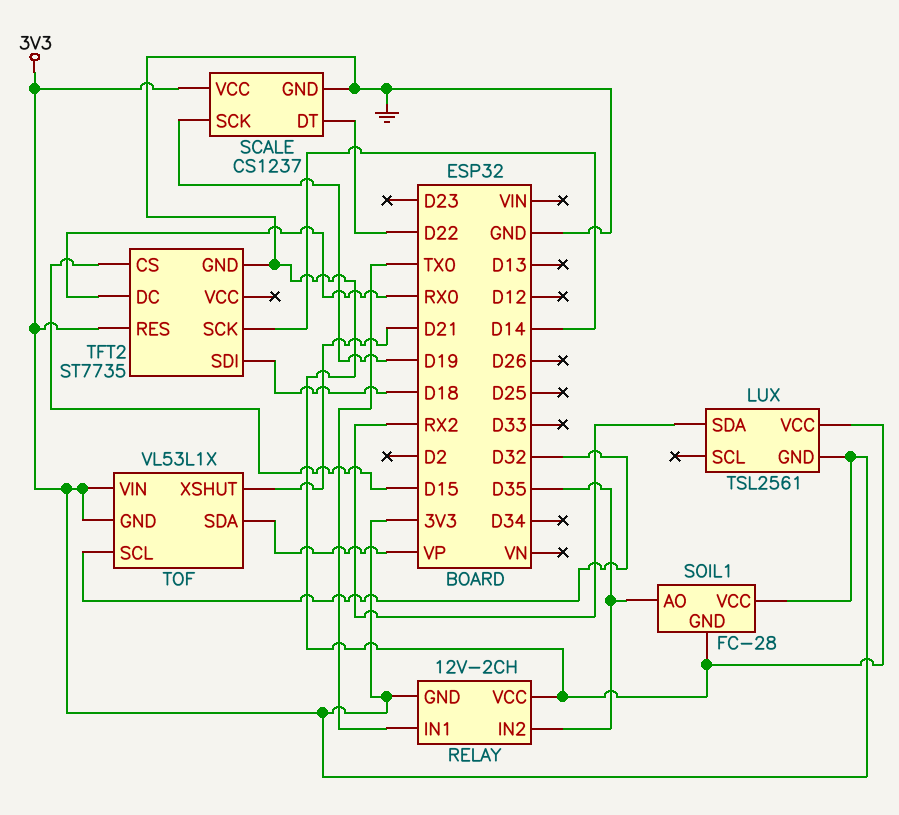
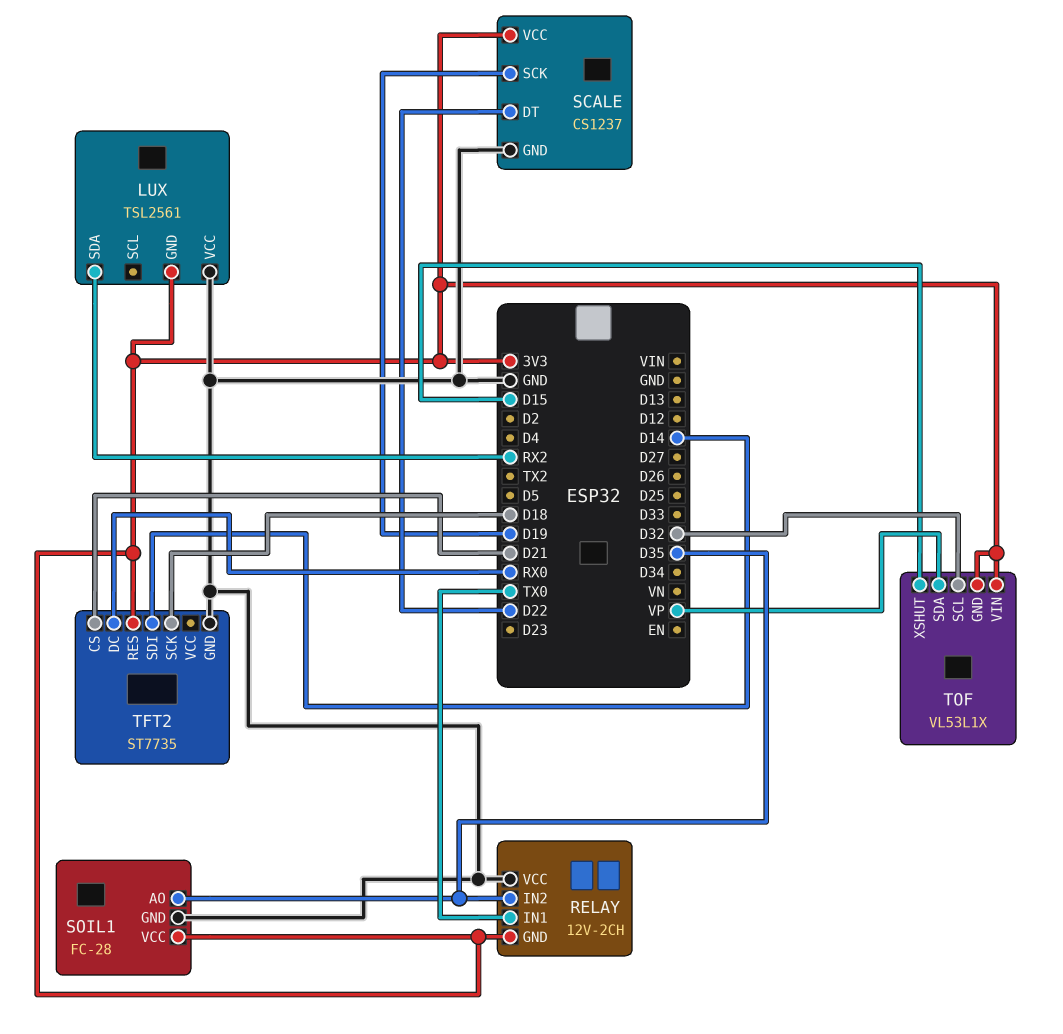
TFT2 pin CS: D15 -> D21
TFT2 pin SCK: D14 -> D18
TFT2 pin SDI: D18 -> D14
TOF pin XSHUT: D21 -> D15

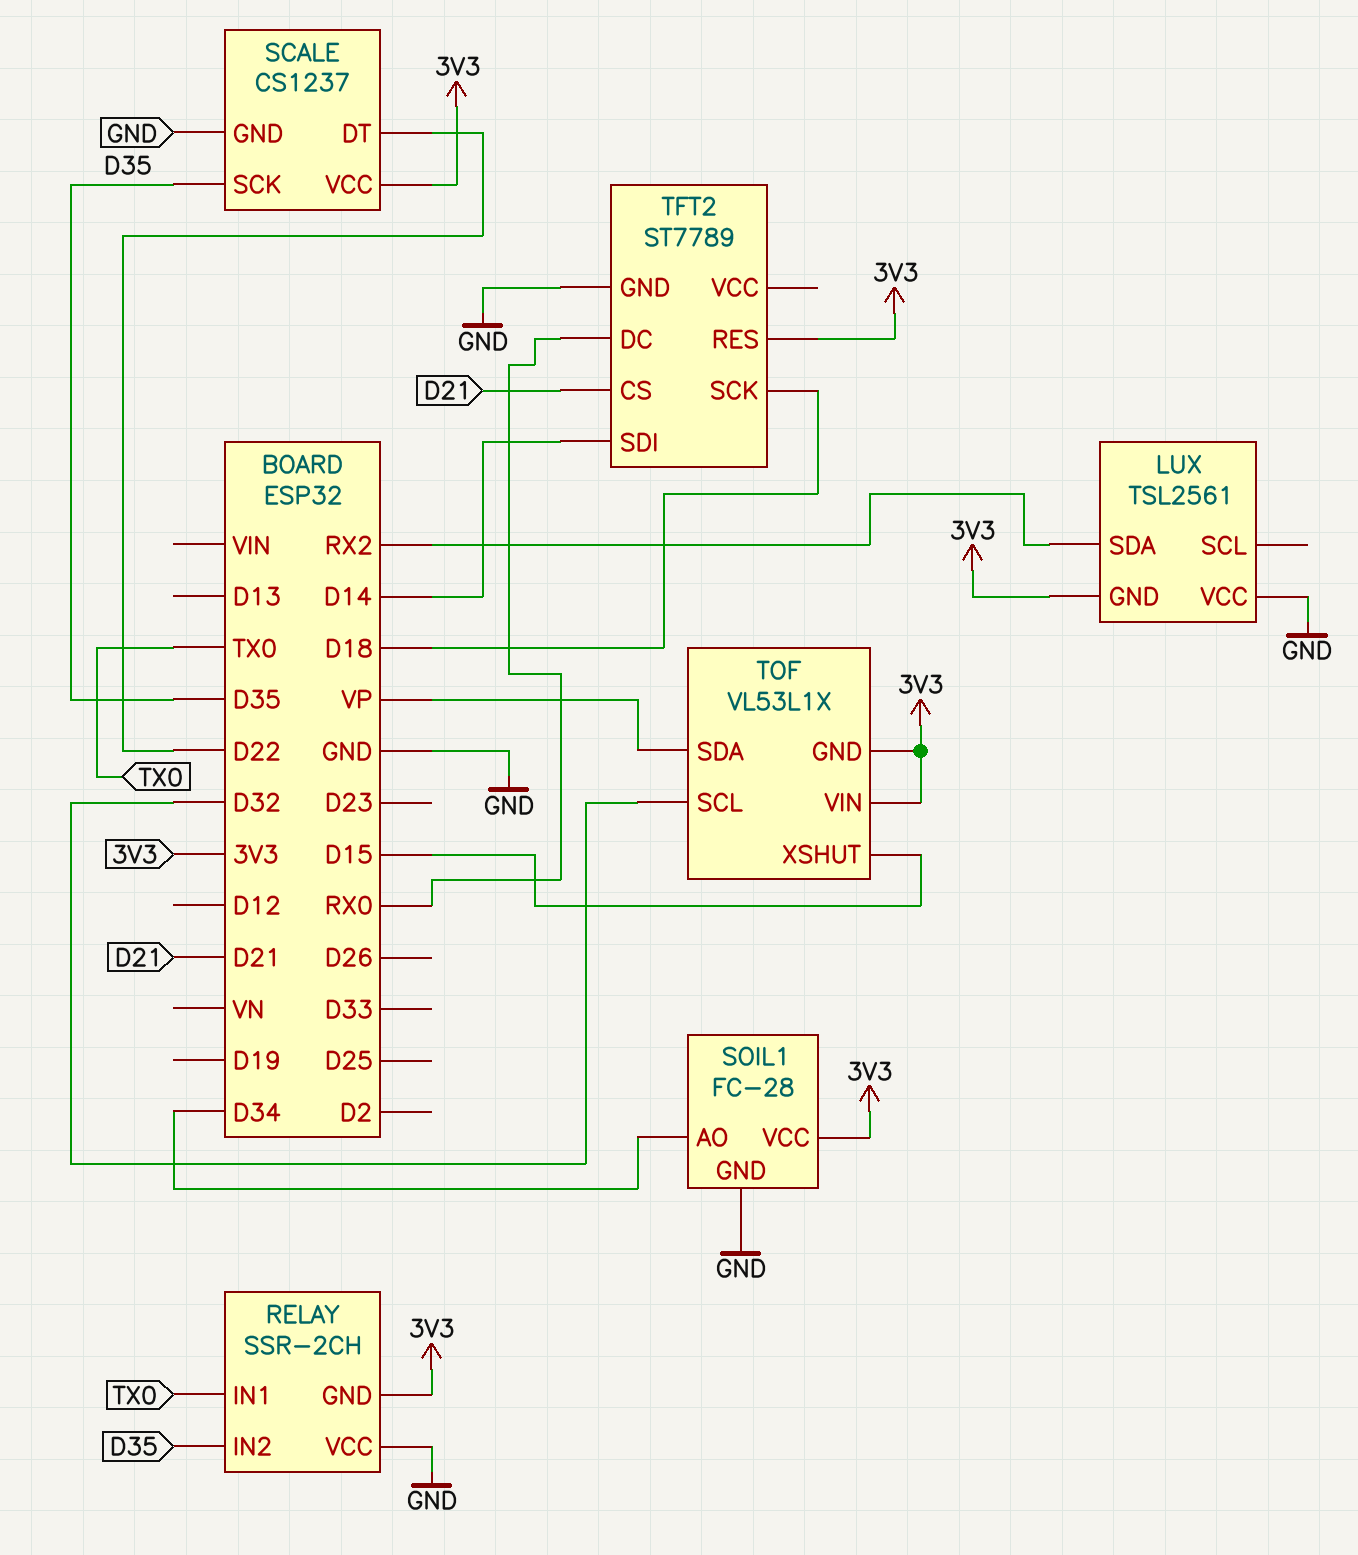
RELAY: 12V-2CH -> SSR-2CH
SCALE pin SCK: D19 -> D35
SOIL1 pin AO: D35 -> D34
TFT2: ST7735 -> ST7789

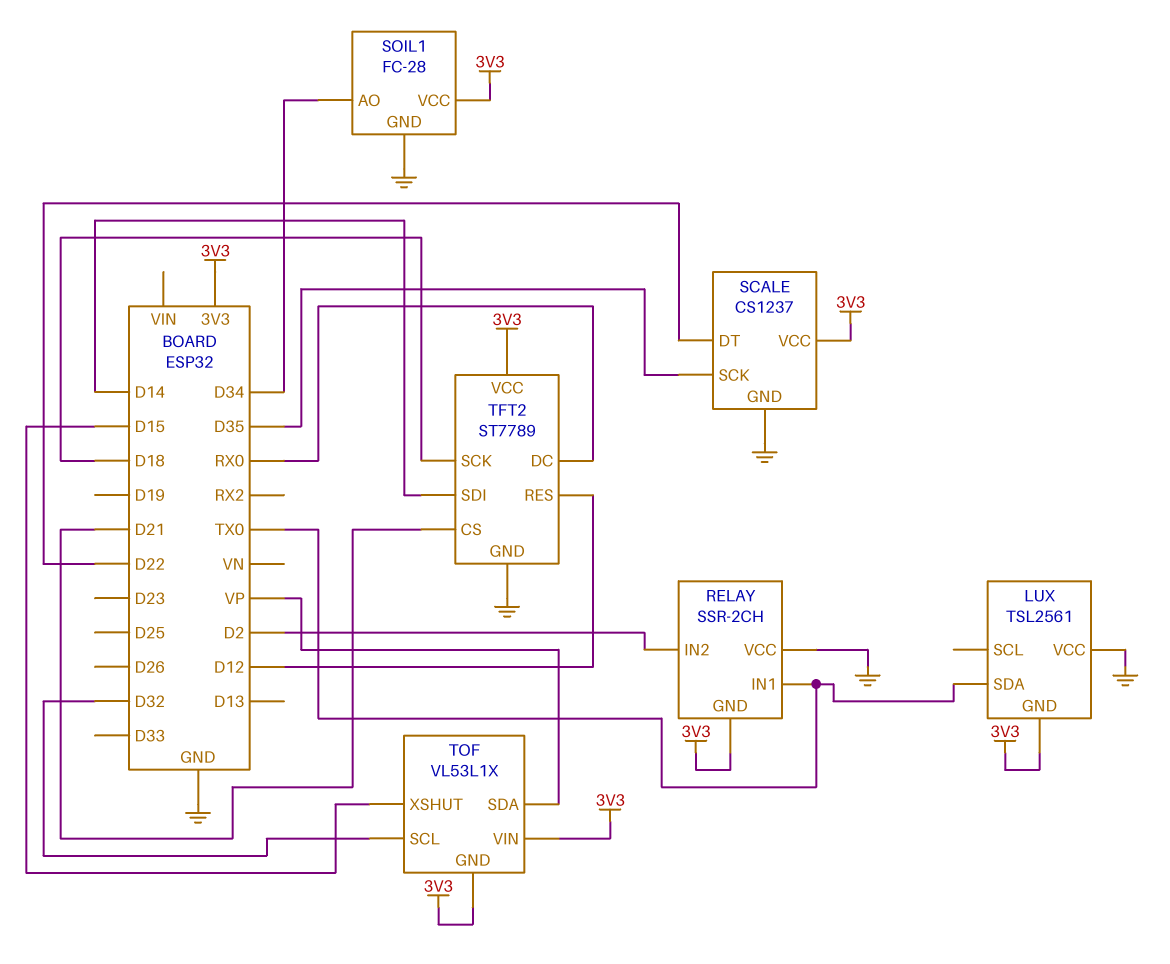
LUX pin SDA: RX2 -> TX0
RELAY pin IN2: D35 -> D2
TFT2 pin RES: 3V3 -> D12
TFT2 pin VCC: none -> 3V3

